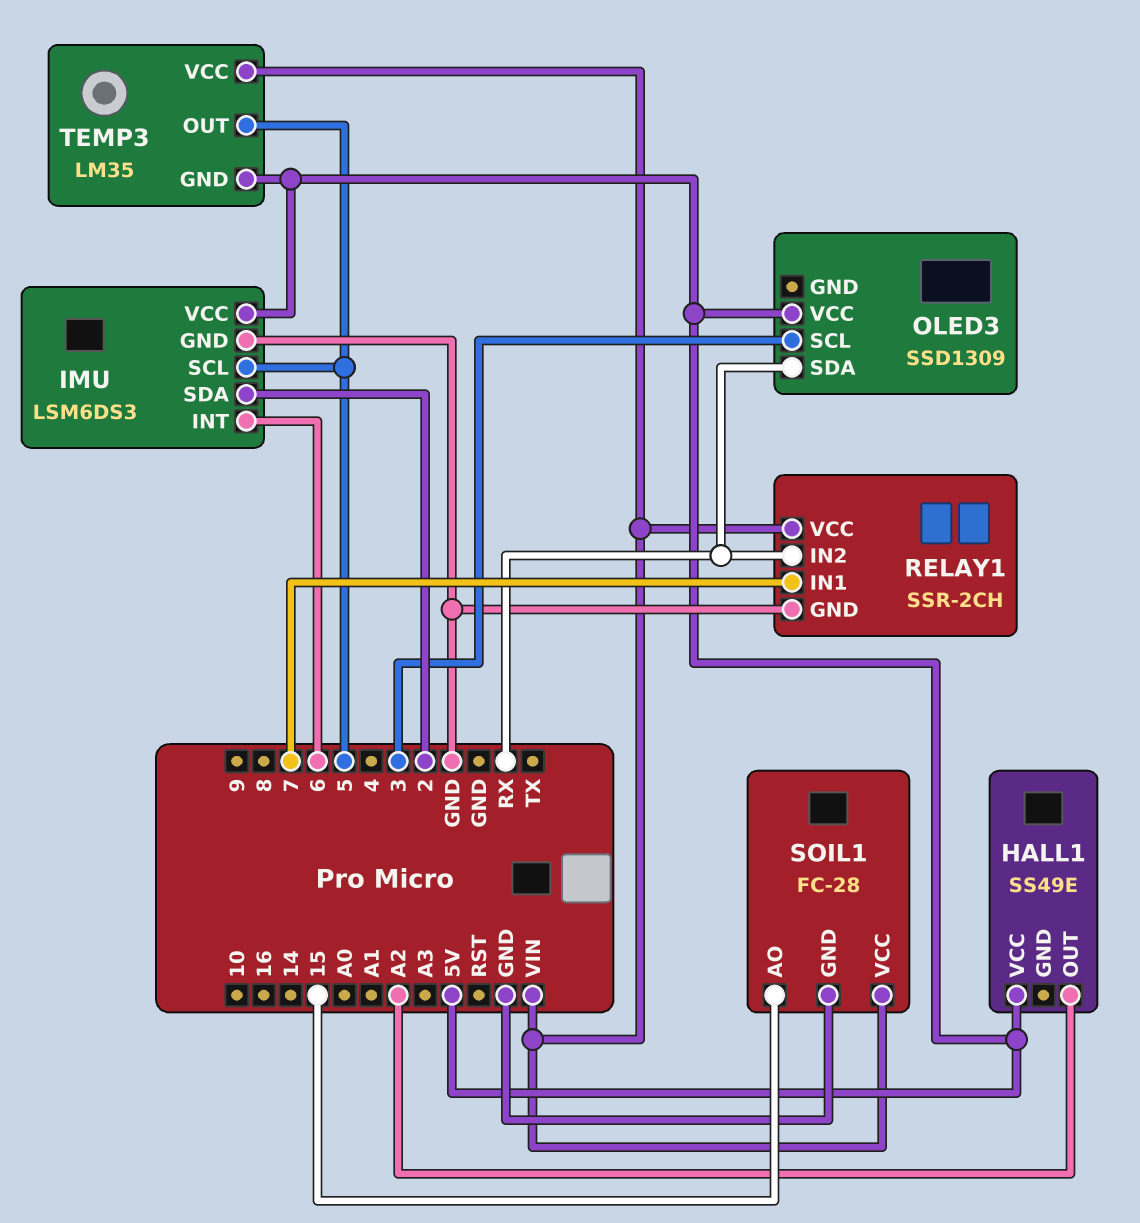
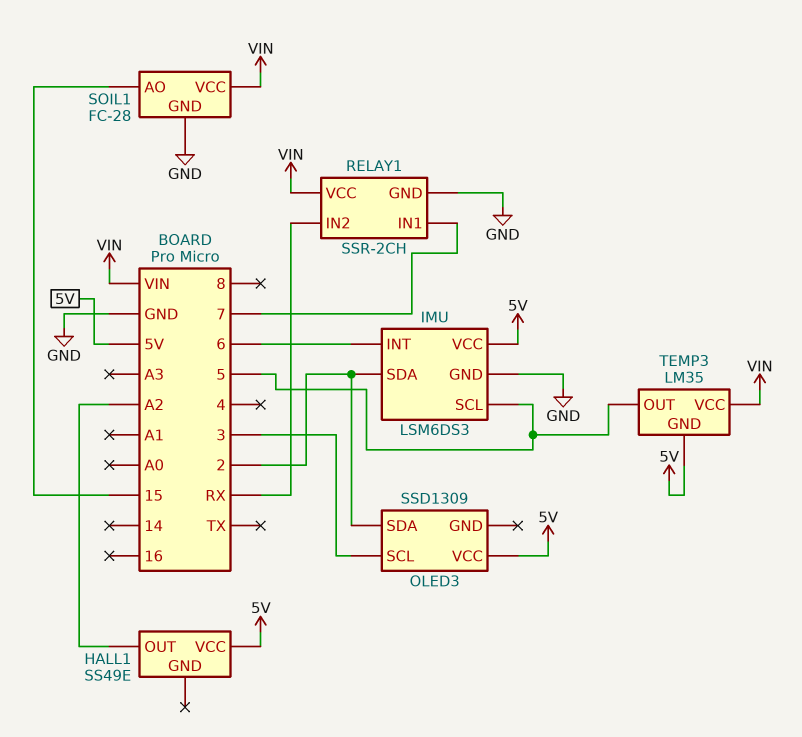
OLED3 pin SDA: RX -> 2

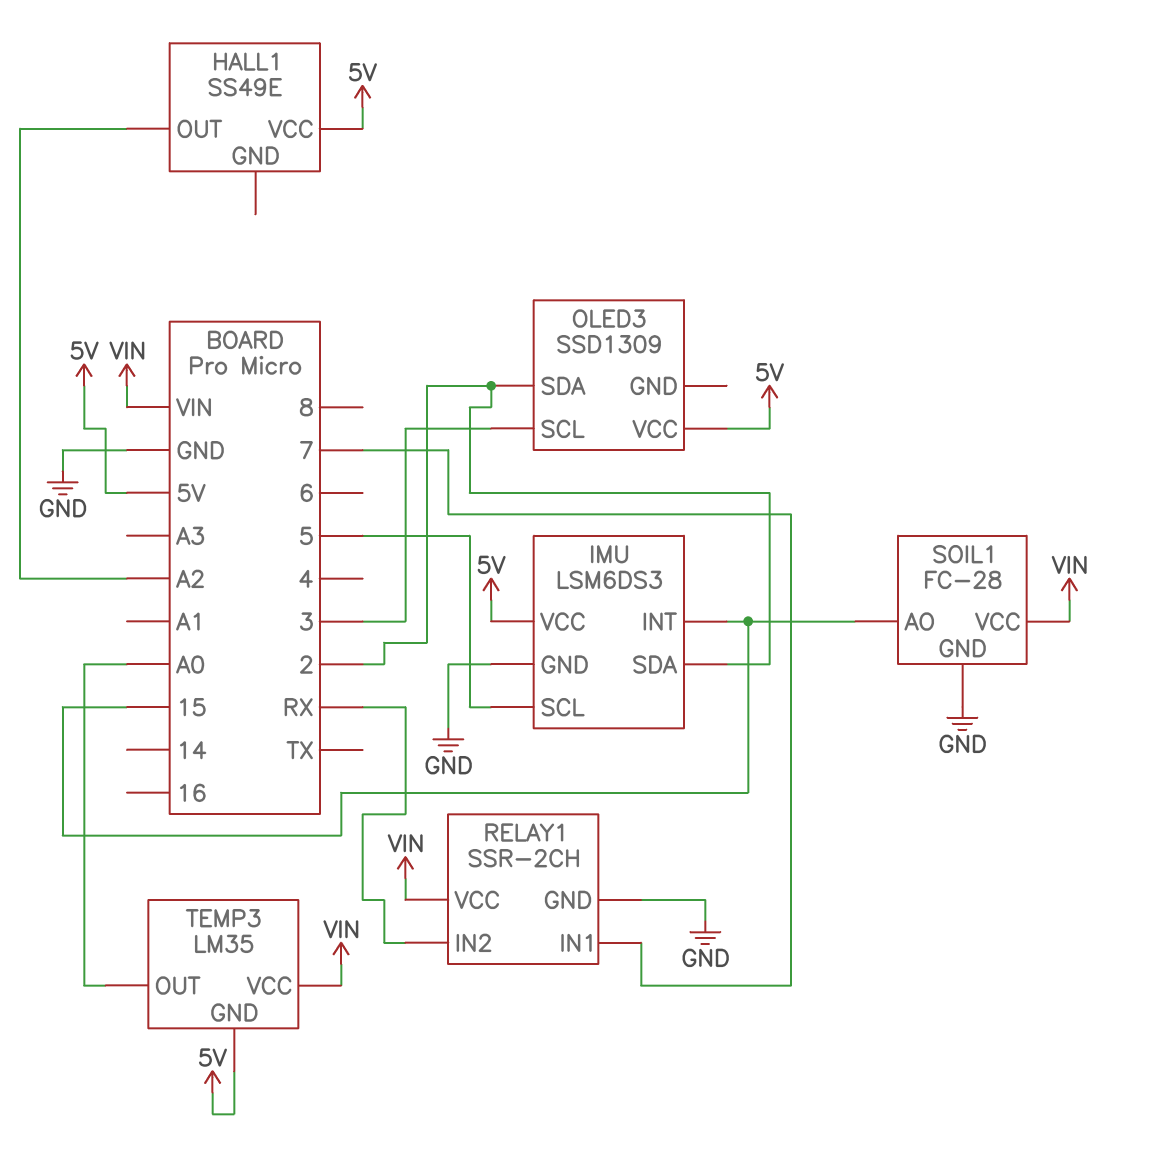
IMU pin INT: 6 -> 15
TEMP3 pin OUT: 5 -> A0

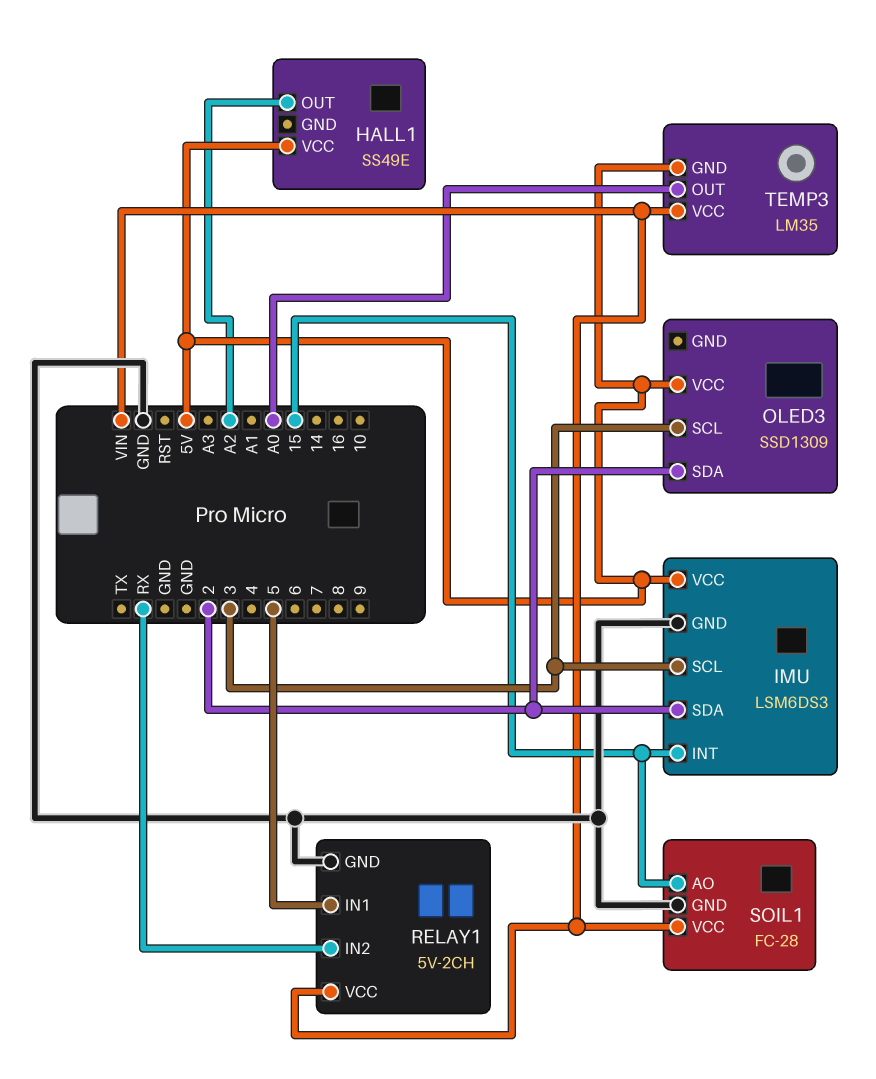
IMU pin SCL: 5 -> 3
RELAY1: SSR-2CH -> 5V-2CH
RELAY1 pin IN1: 7 -> 5

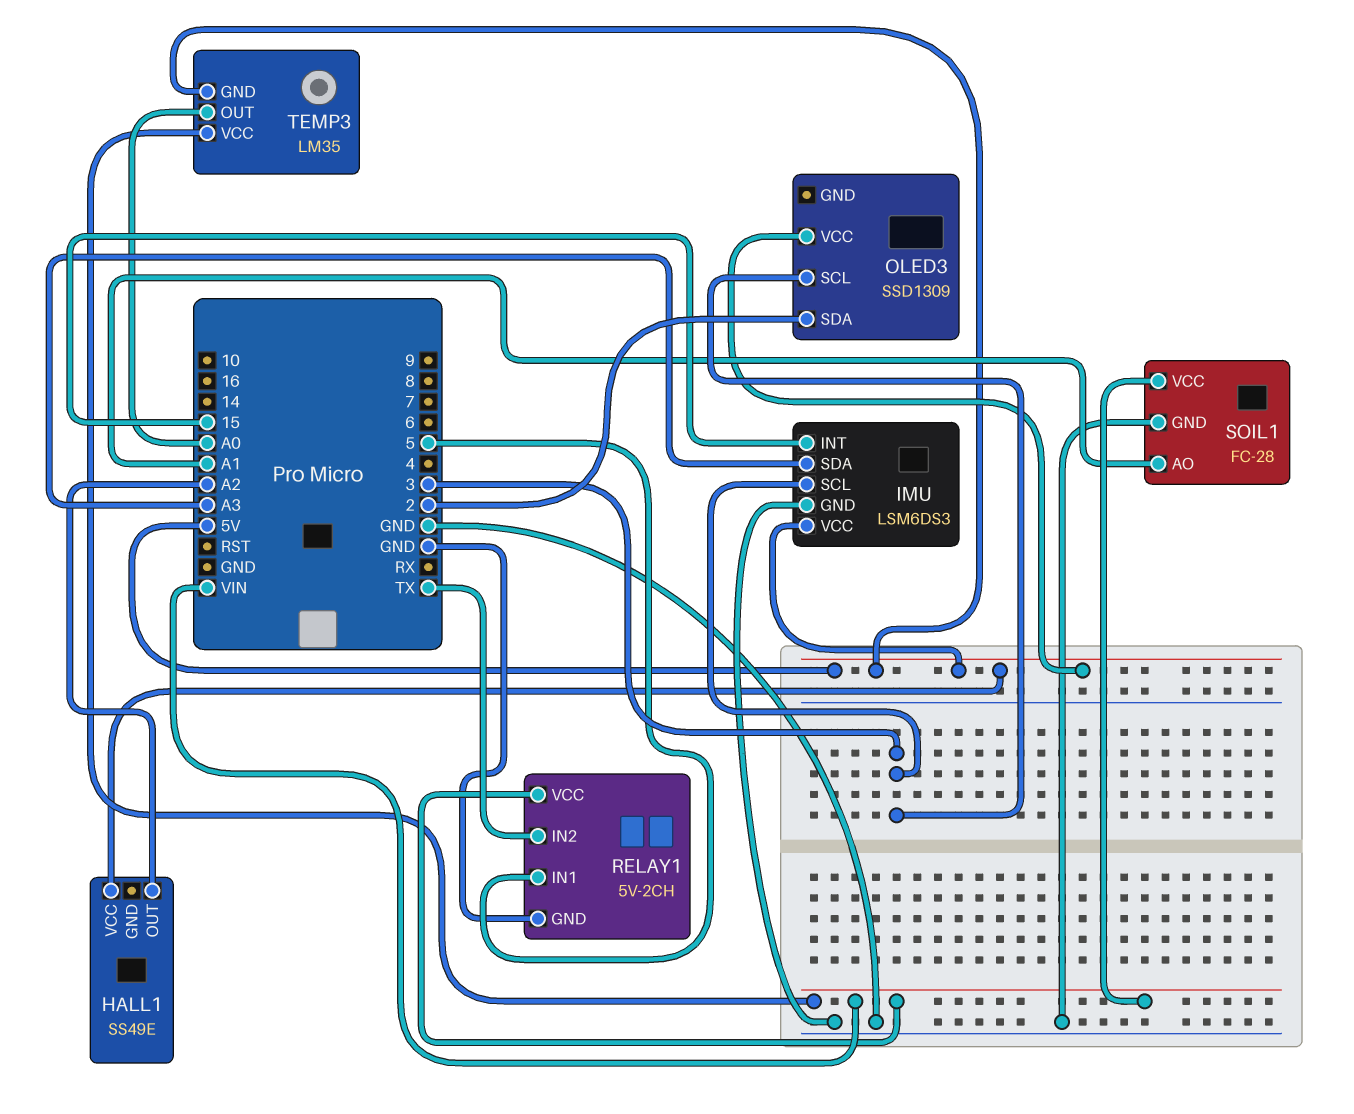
IMU pin SDA: 2 -> A3
RELAY1 pin IN2: RX -> TX
SOIL1 pin AO: 15 -> A1

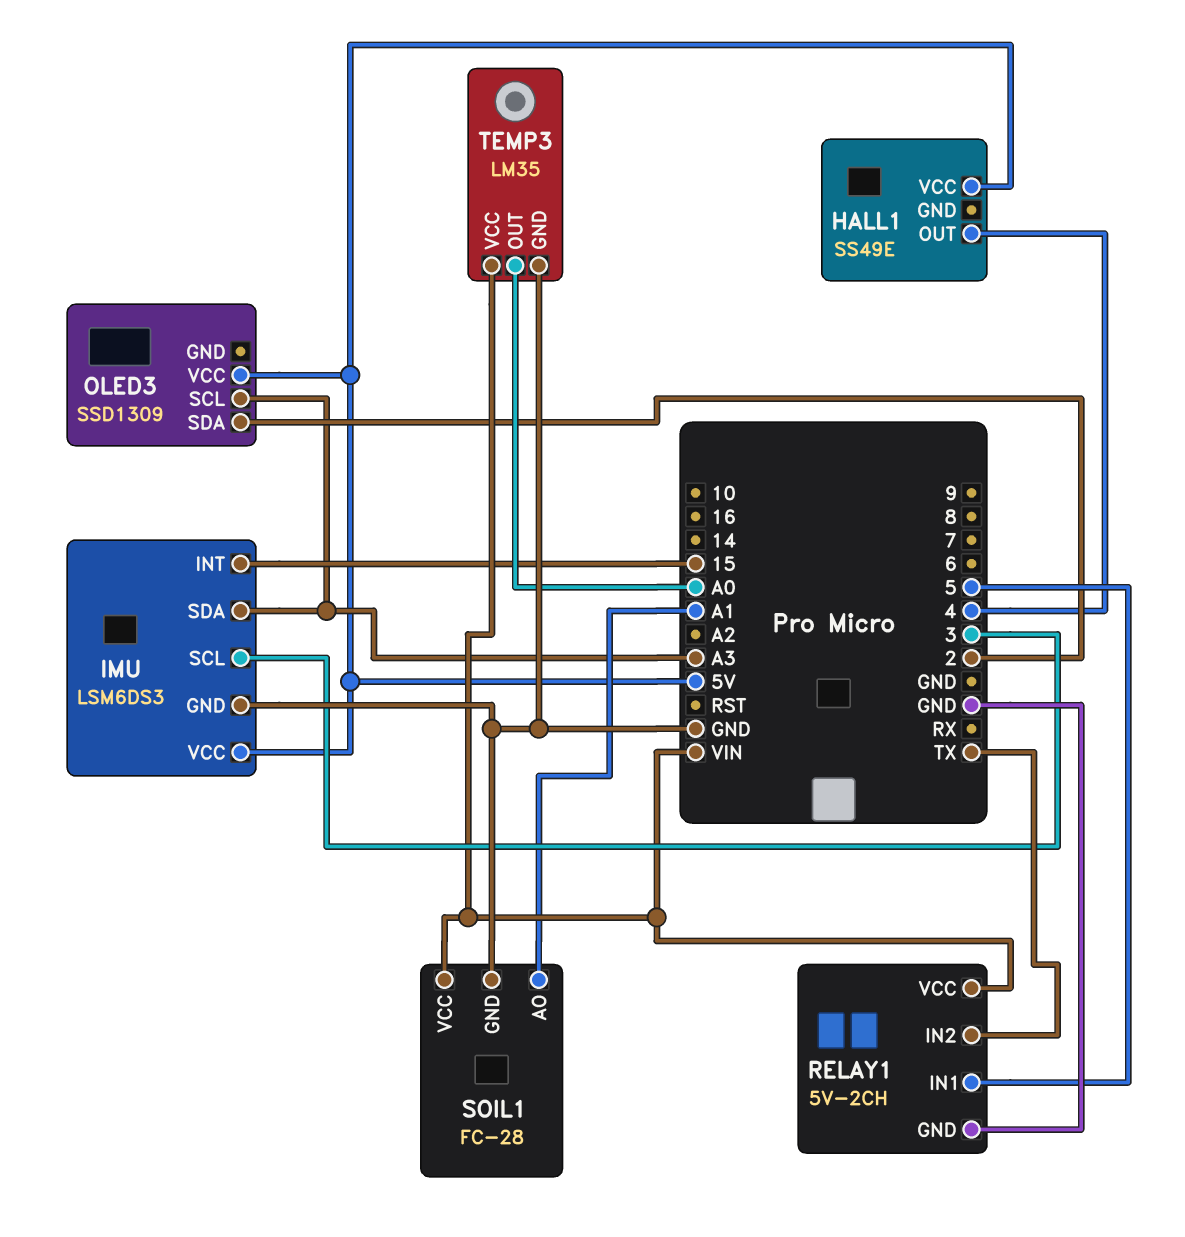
HALL1 pin OUT: A2 -> 4
OLED3 pin SCL: 3 -> A3
TEMP3 pin GND: 5V -> GND

